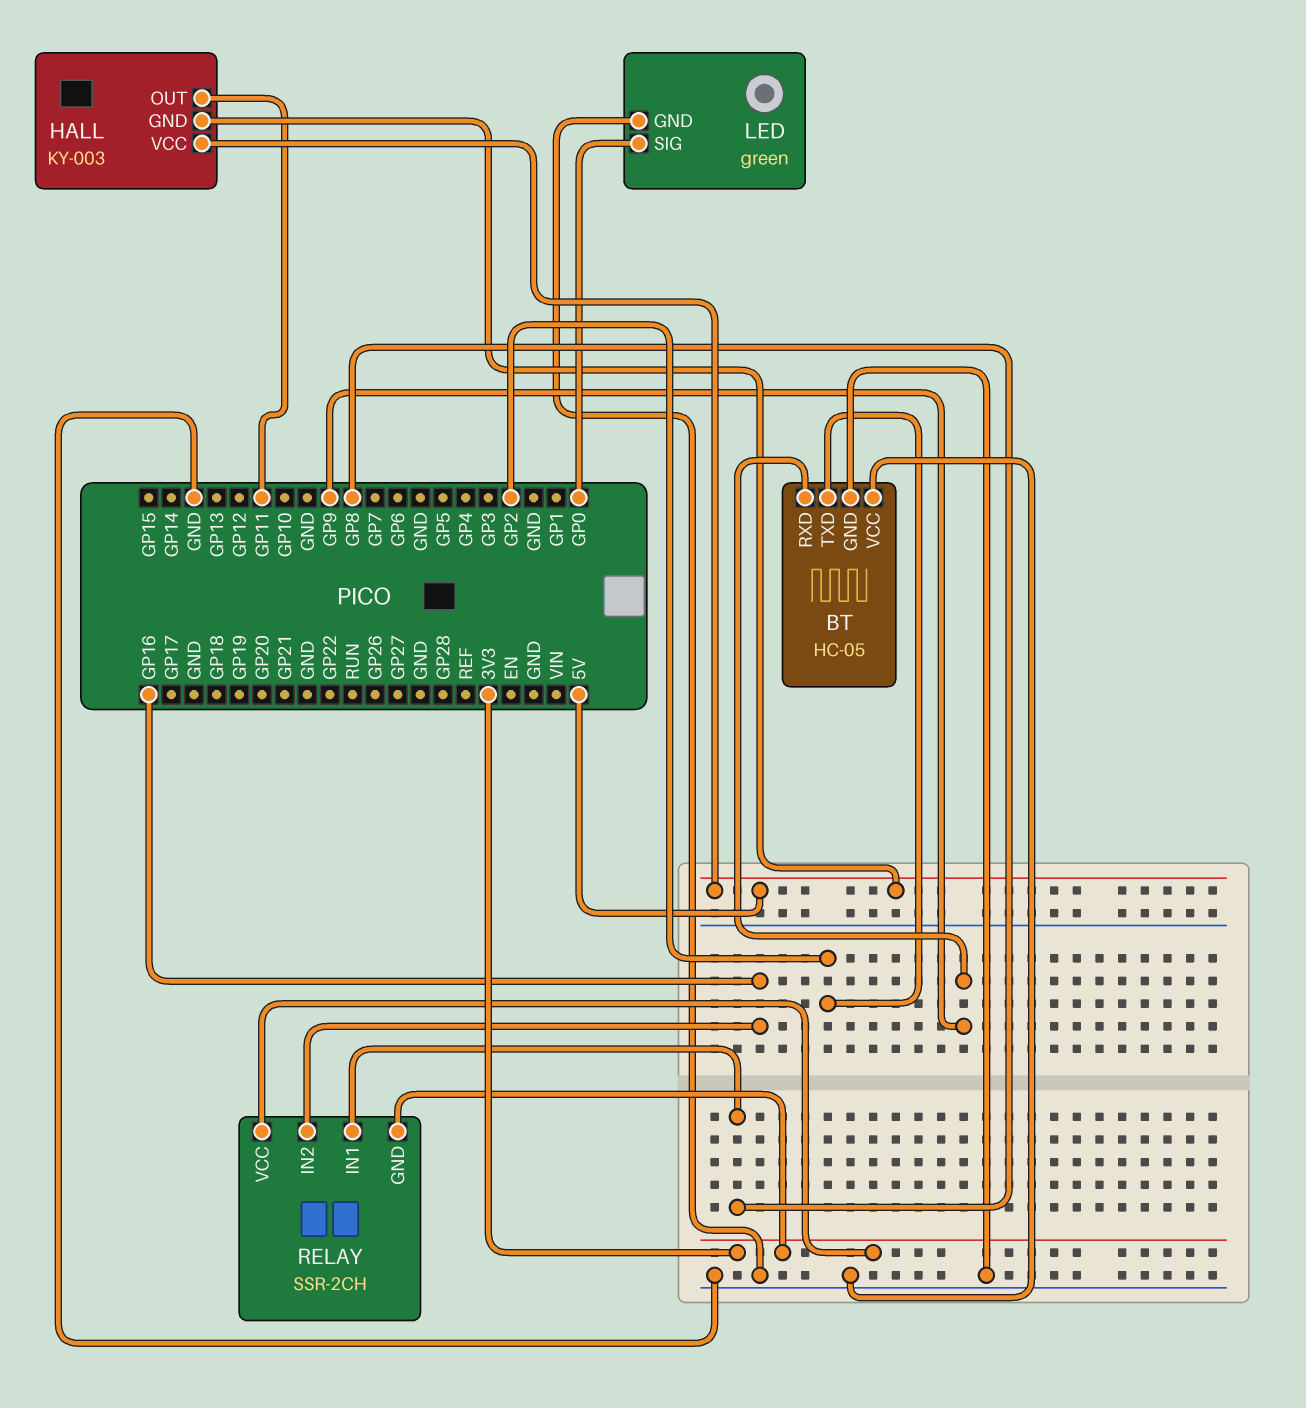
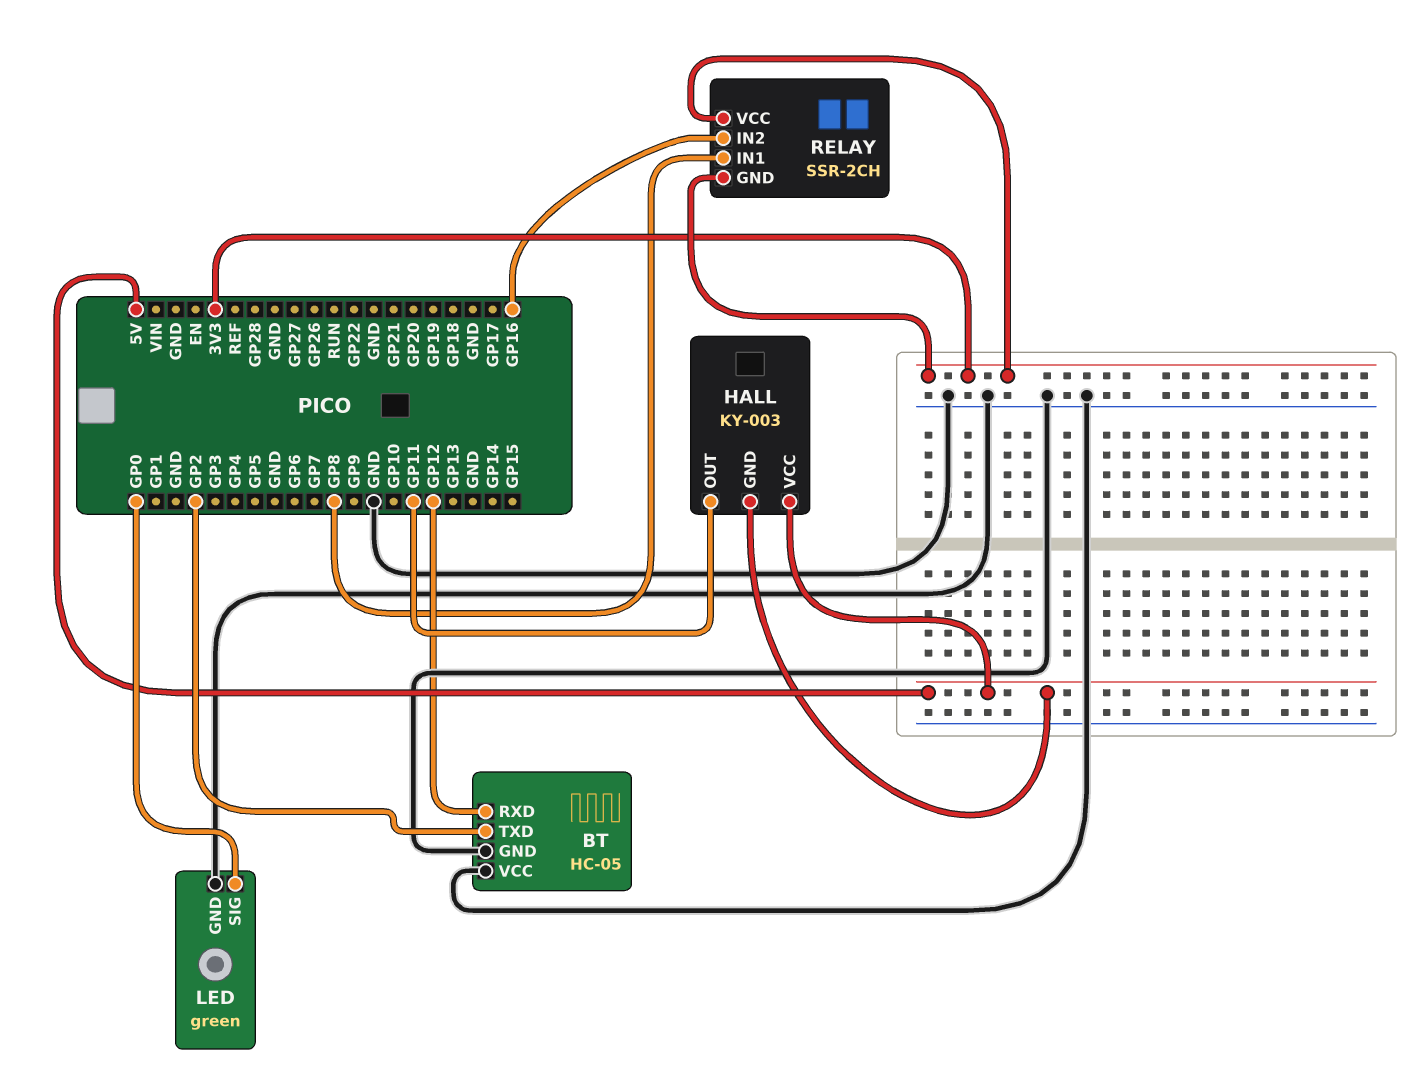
BT pin RXD: GP9 -> GP12

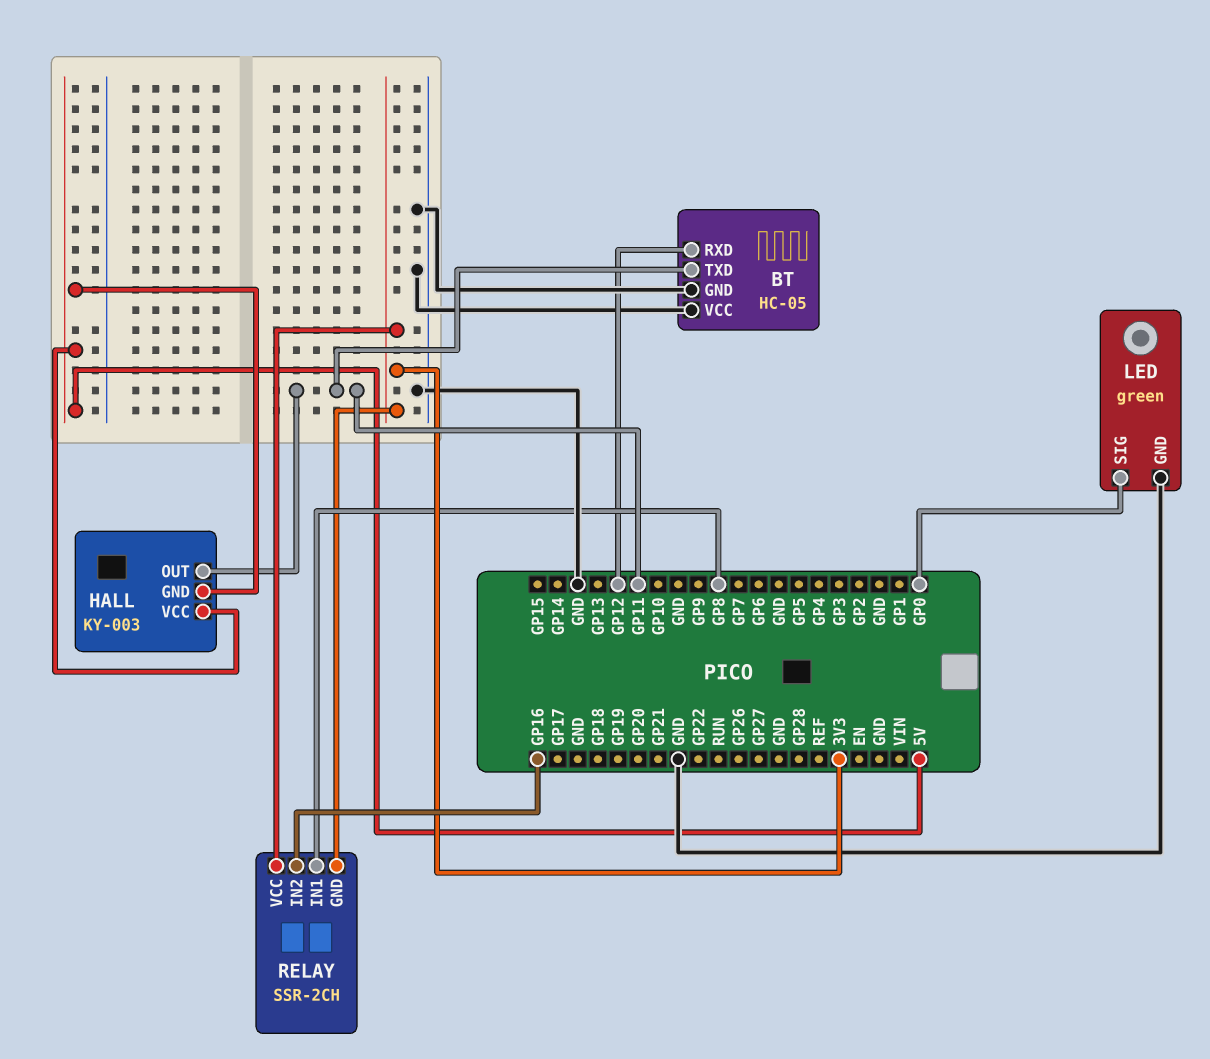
BT pin TXD: GP2 -> GP11

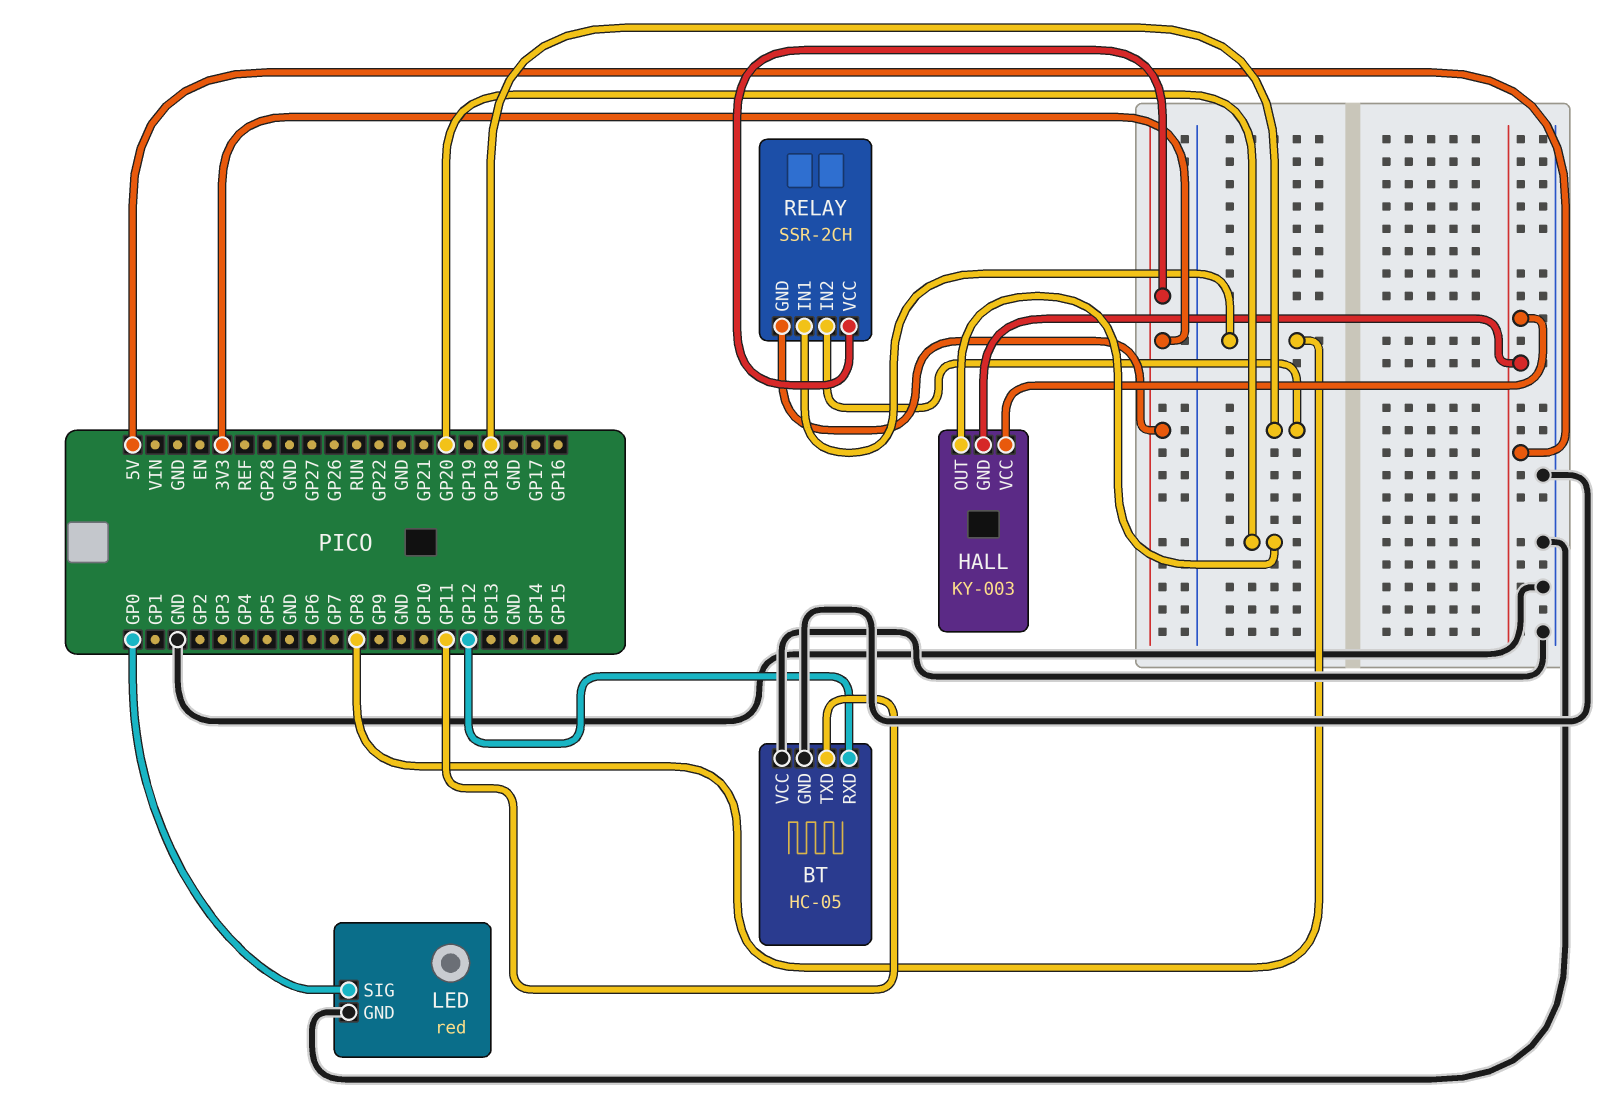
HALL pin OUT: GP11 -> GP20
LED: green -> red
RELAY pin IN2: GP16 -> GP18

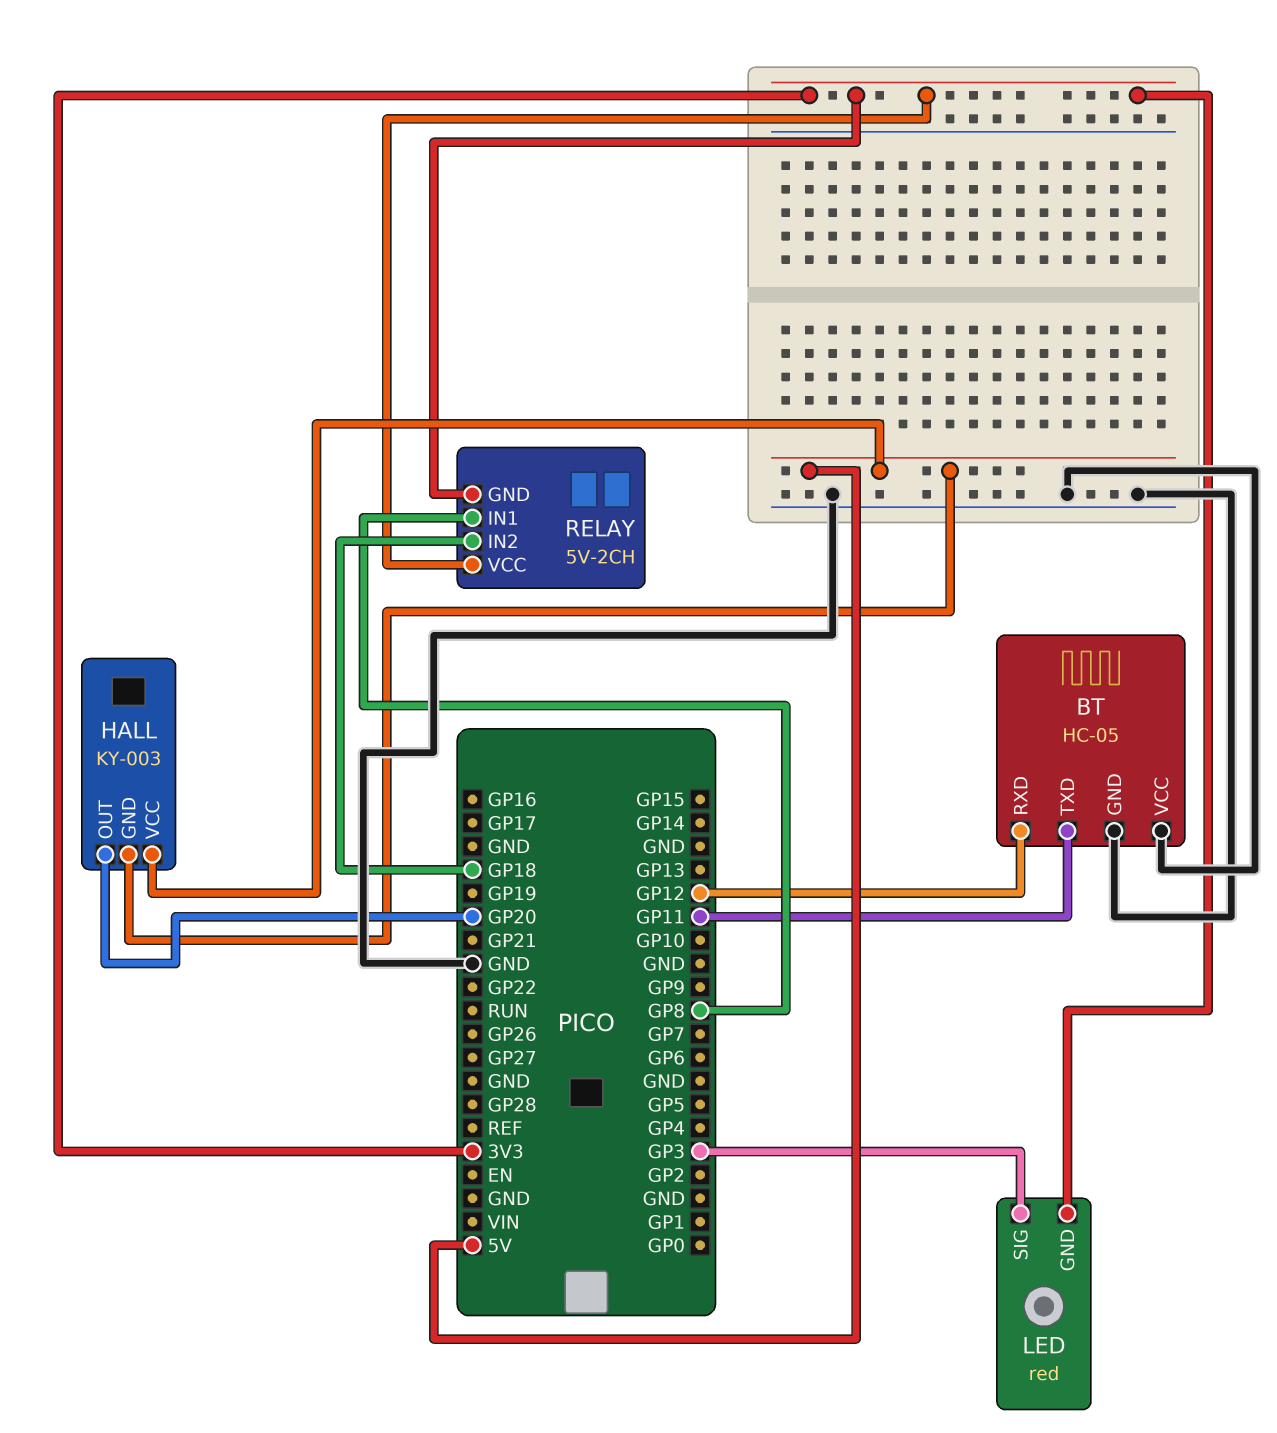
LED pin GND: GND -> 3V3
LED pin SIG: GP0 -> GP3
RELAY: SSR-2CH -> 5V-2CH

